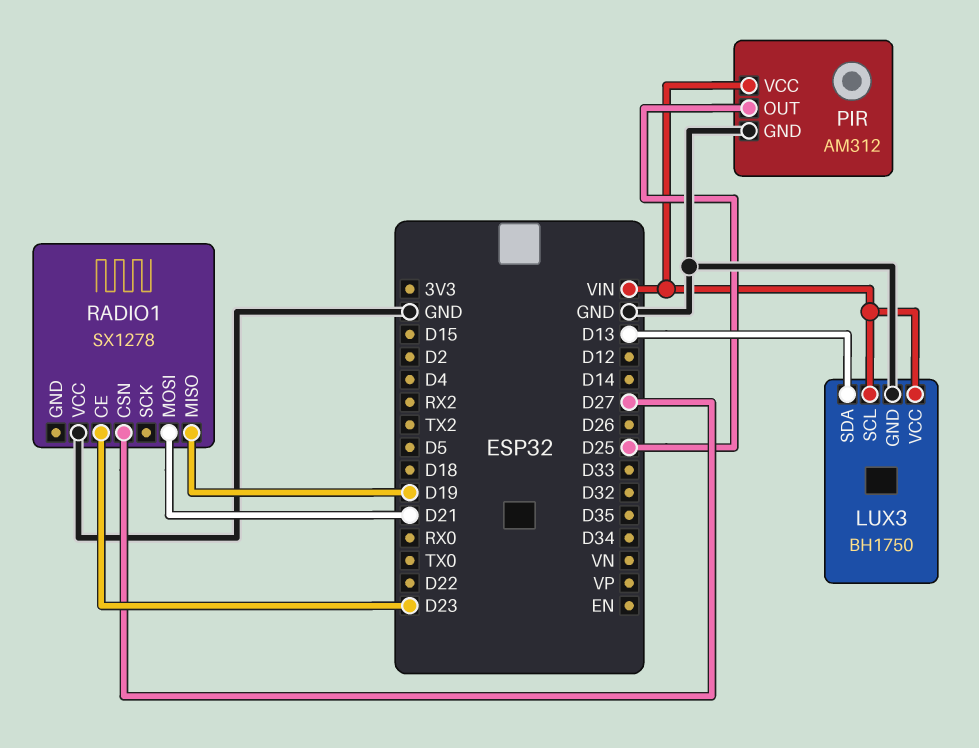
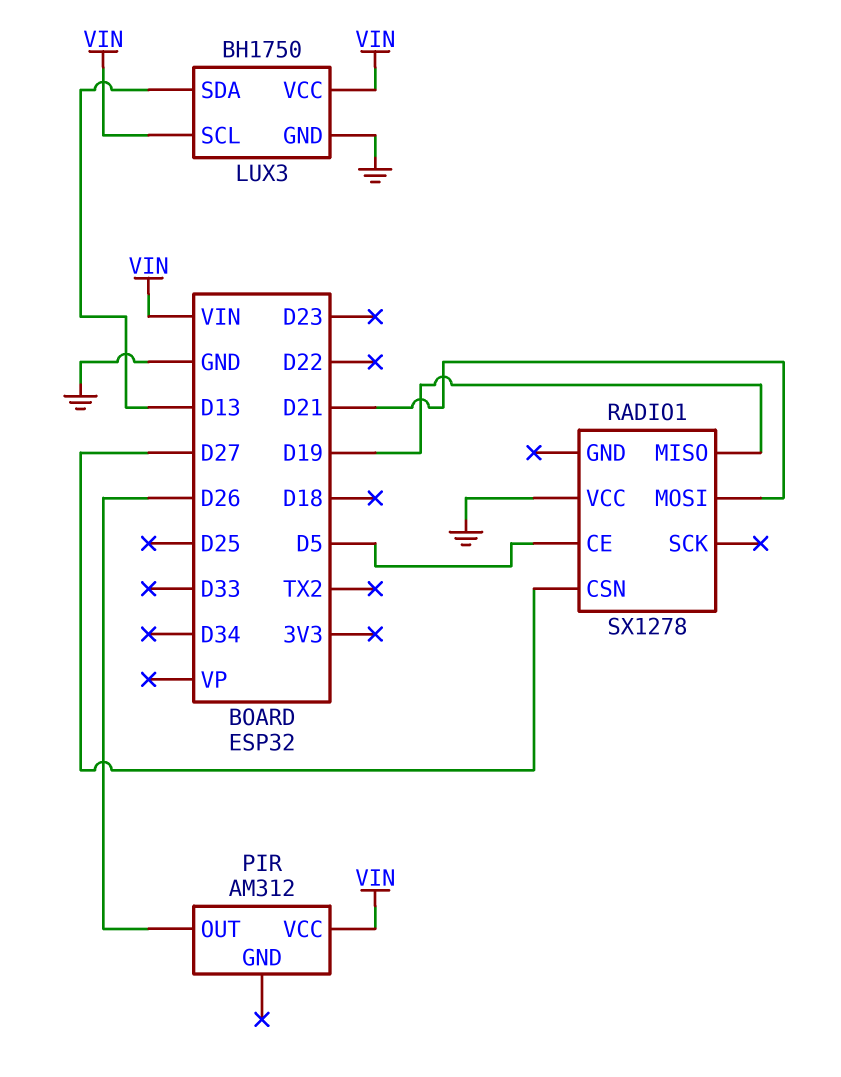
PIR pin GND: GND -> none
PIR pin OUT: D25 -> D26
RADIO1 pin CE: D23 -> D5

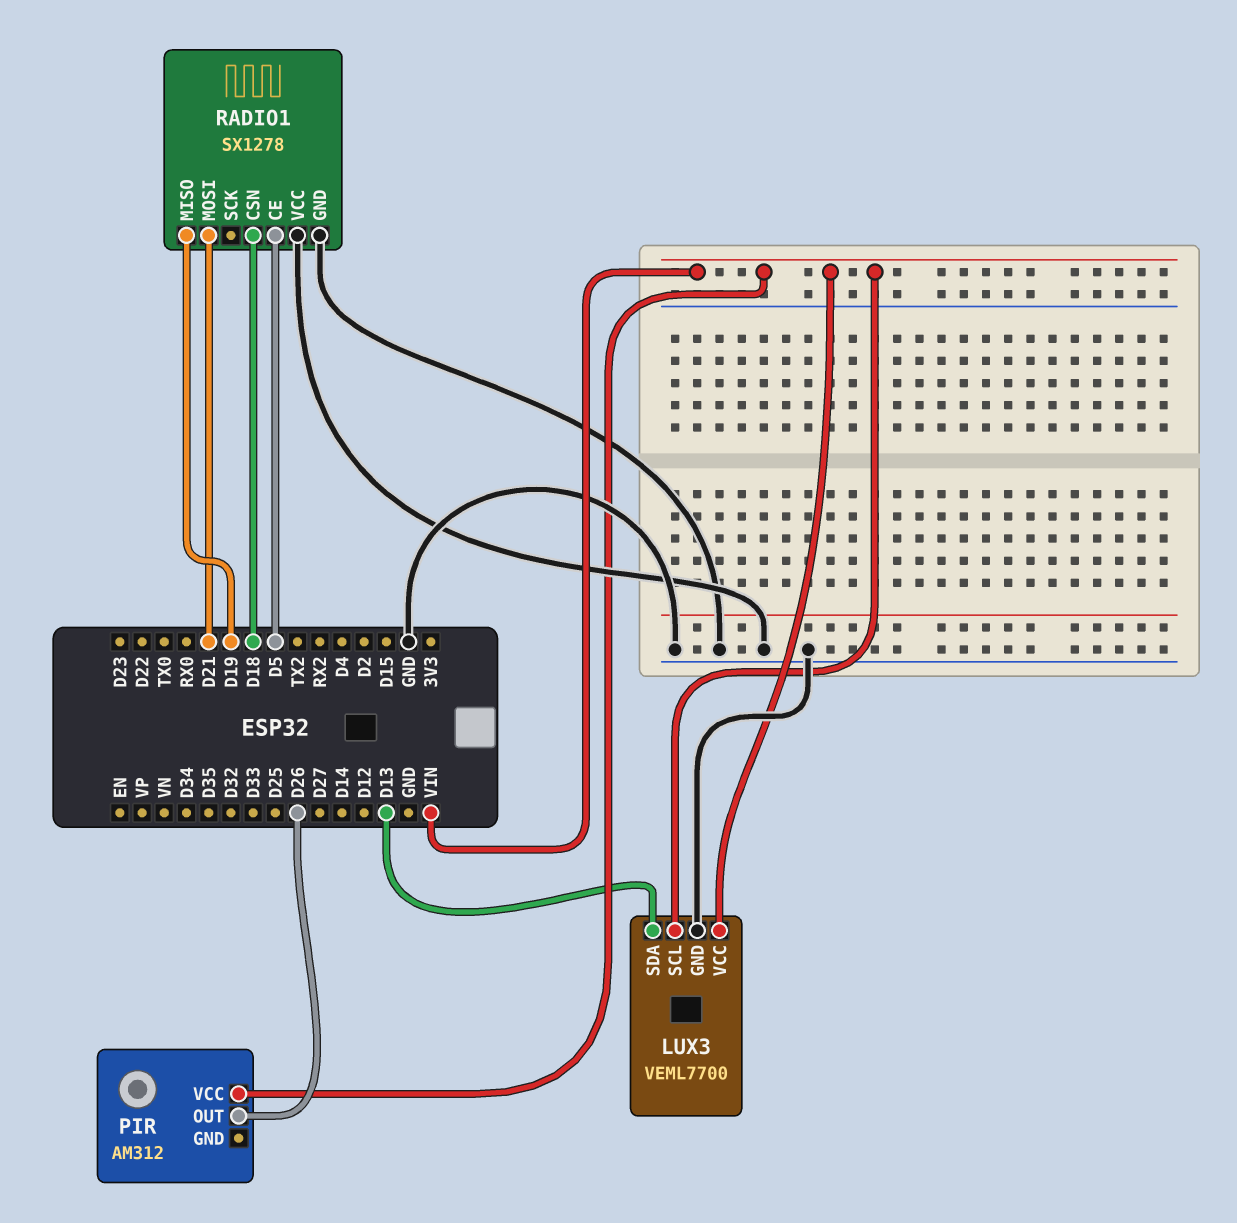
LUX3: BH1750 -> VEML7700
RADIO1 pin CSN: D27 -> D18
RADIO1 pin GND: none -> GND

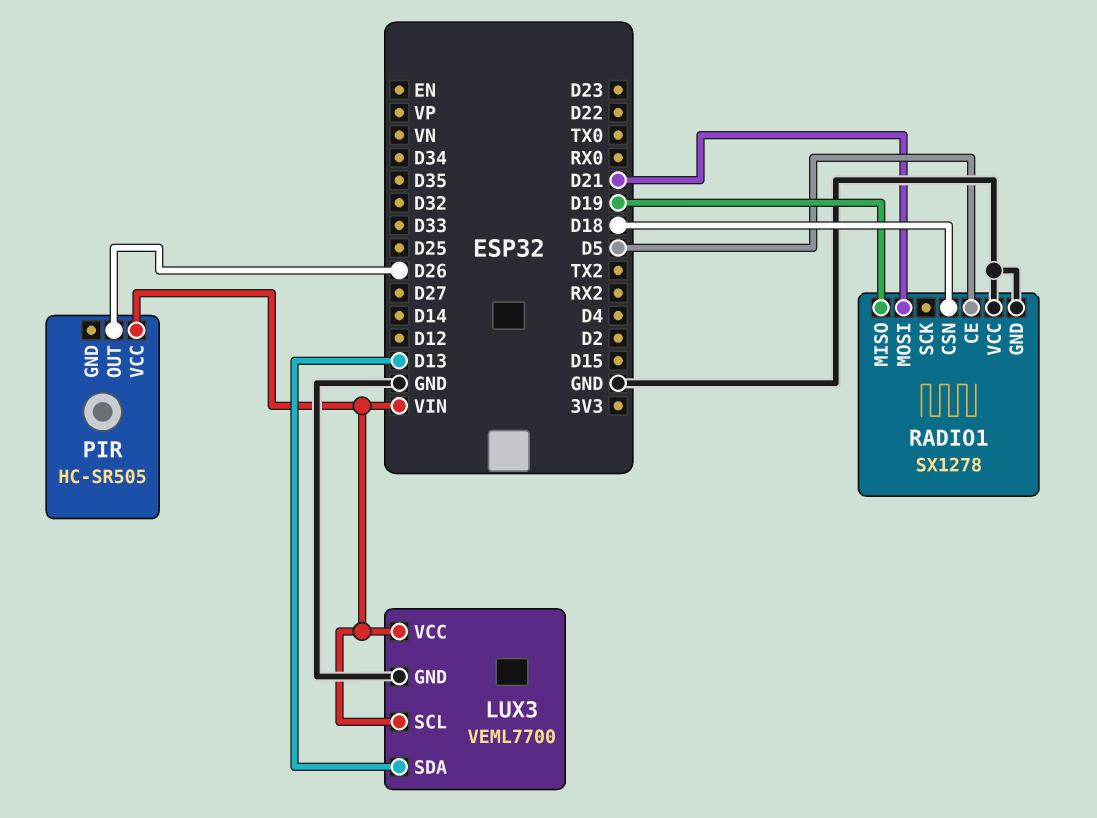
PIR: AM312 -> HC-SR505

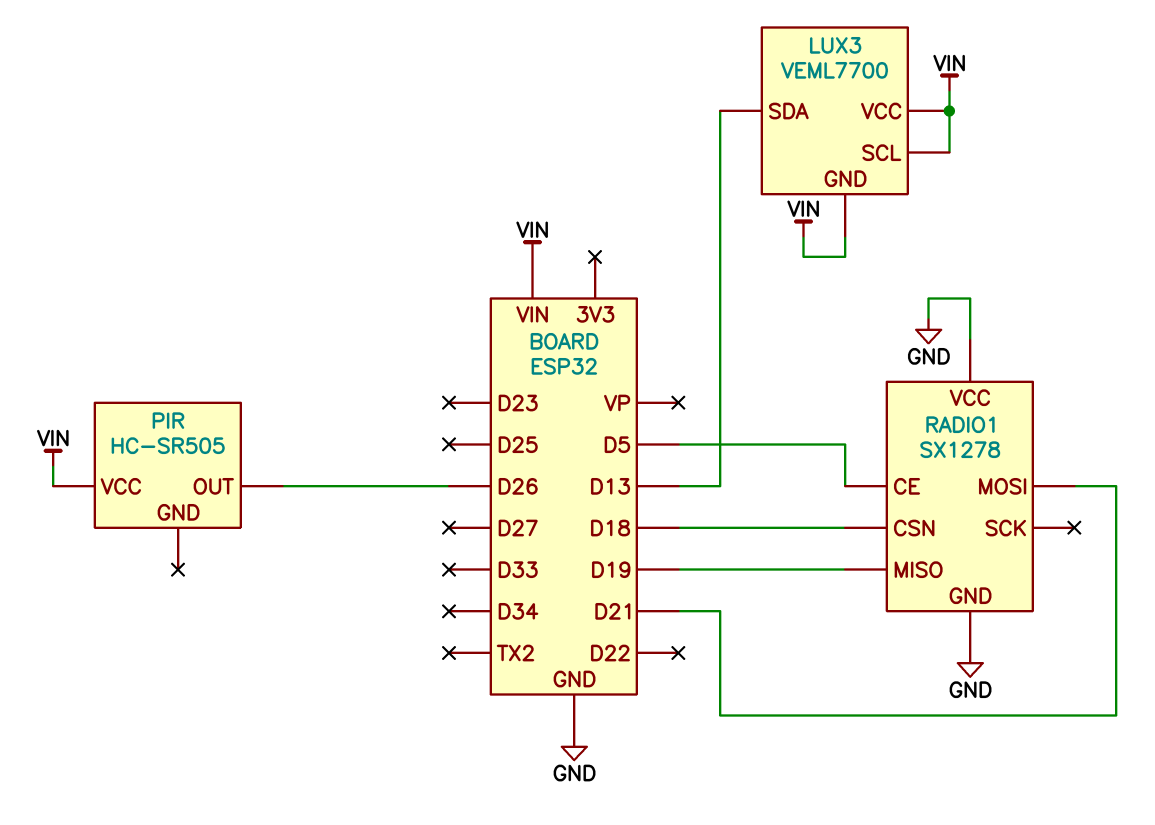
LUX3 pin GND: GND -> VIN

